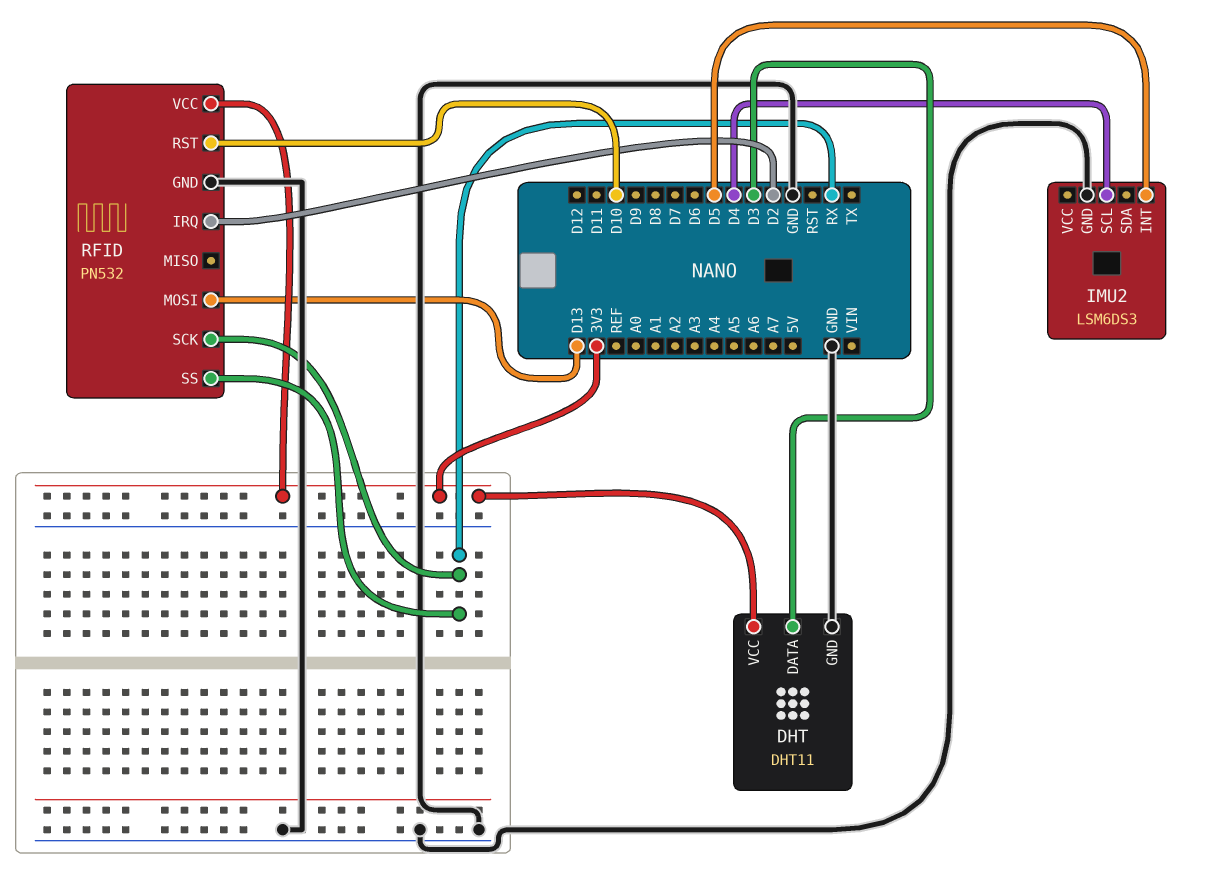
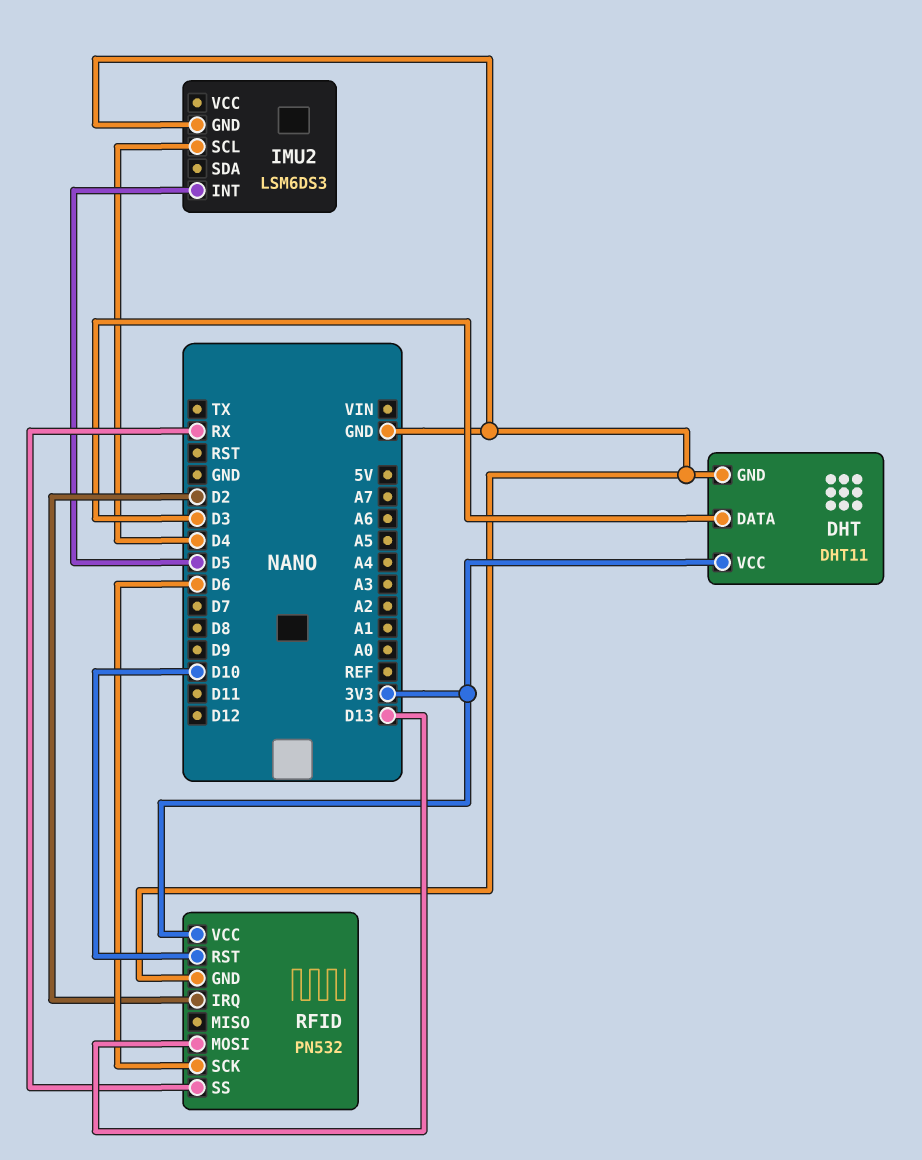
RFID pin SCK: RX -> D6

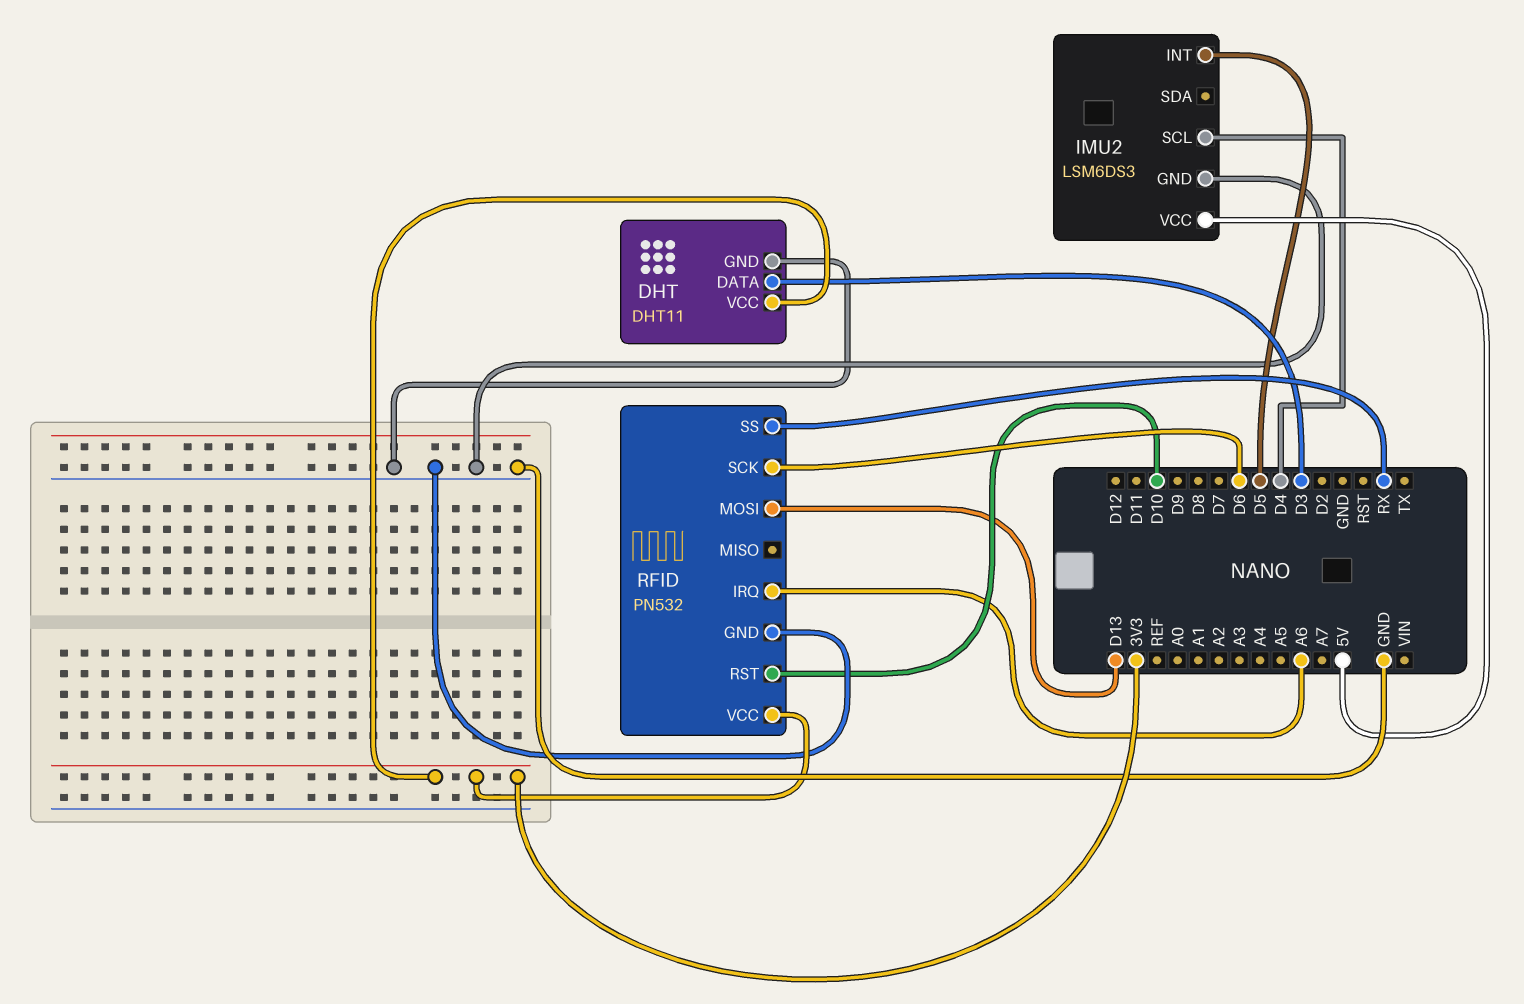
IMU2 pin VCC: none -> 5V
RFID pin IRQ: D2 -> A6

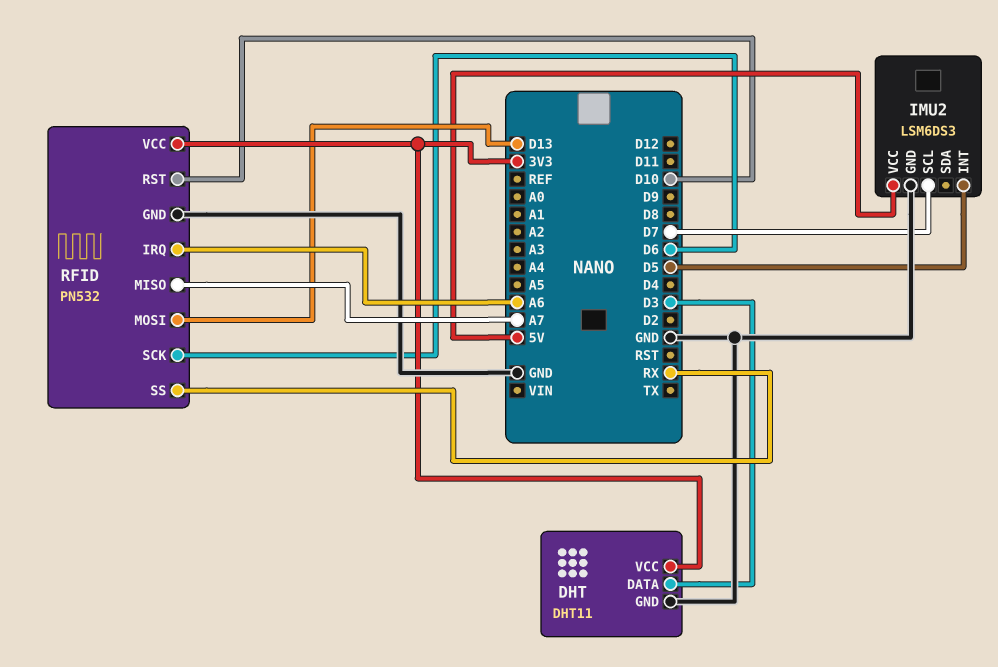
IMU2 pin SCL: D4 -> D7
RFID pin MISO: none -> A7

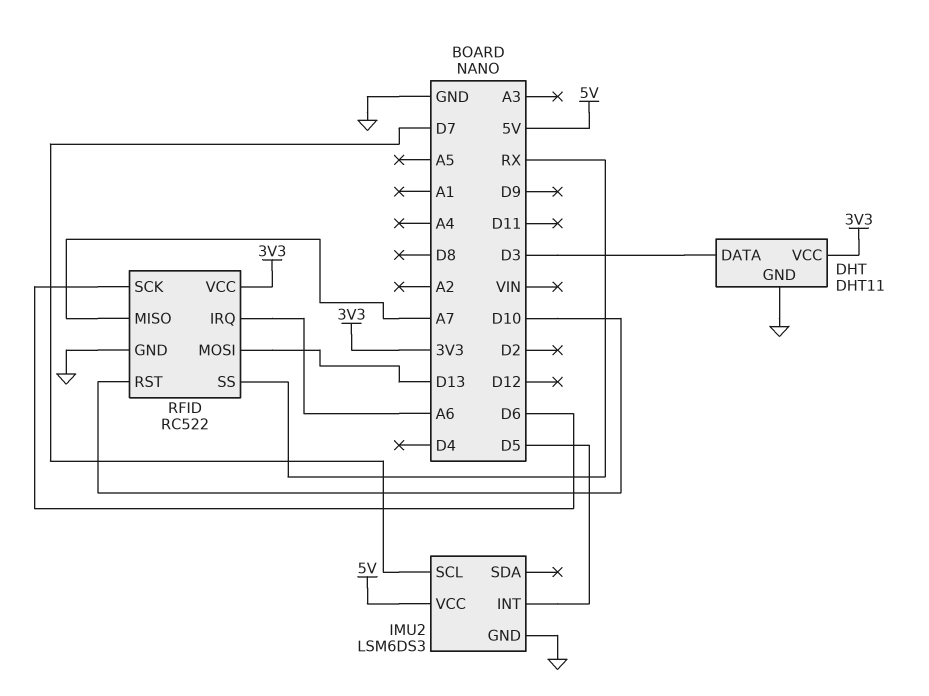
RFID: PN532 -> RC522

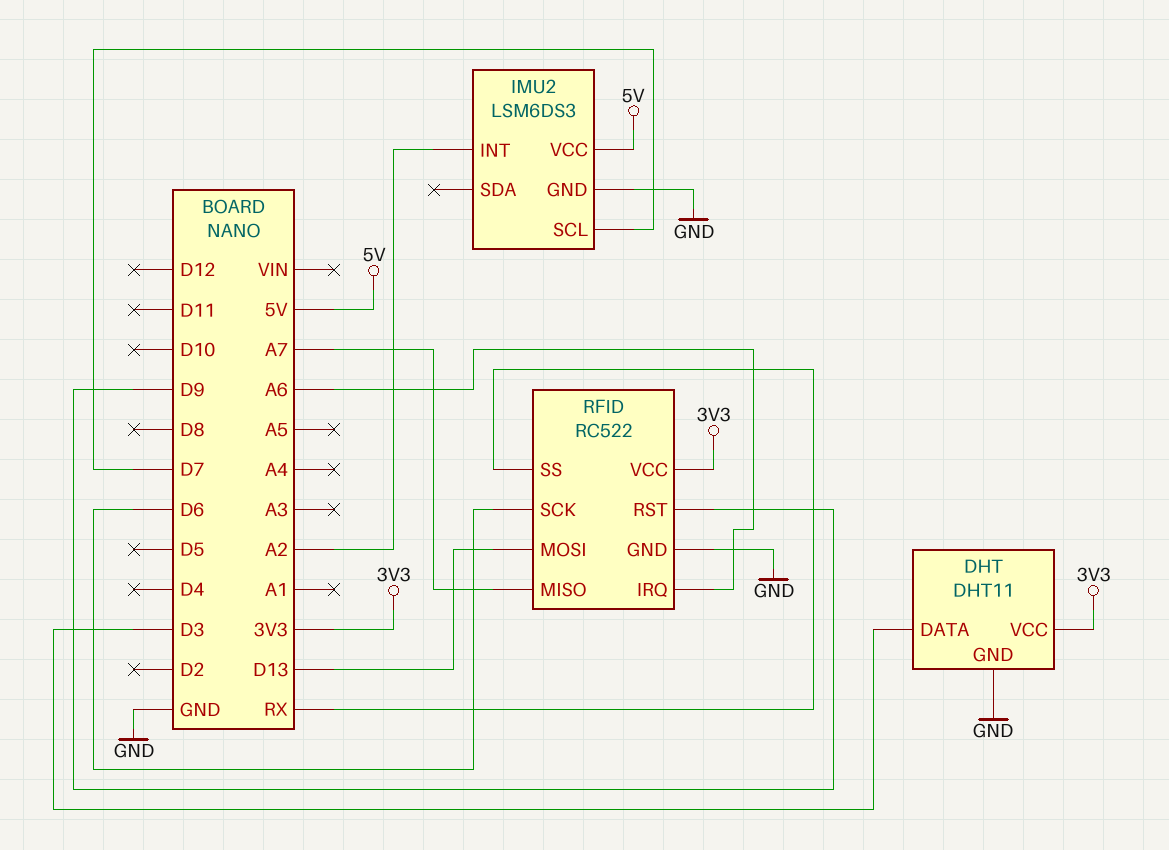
IMU2 pin INT: D5 -> A2
RFID pin RST: D10 -> D9

